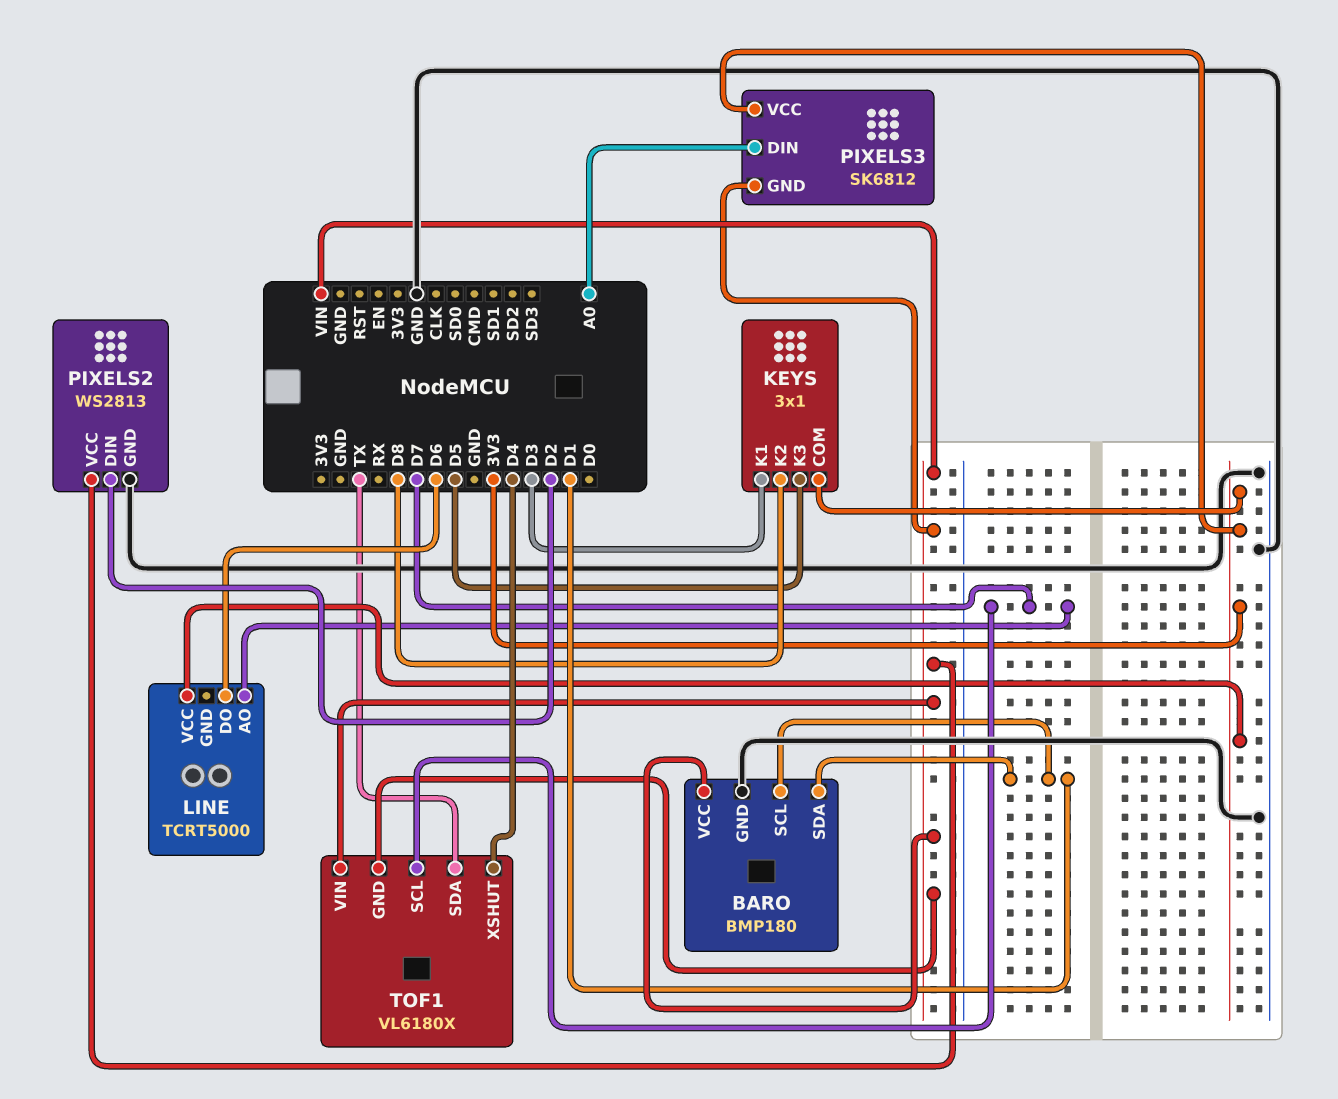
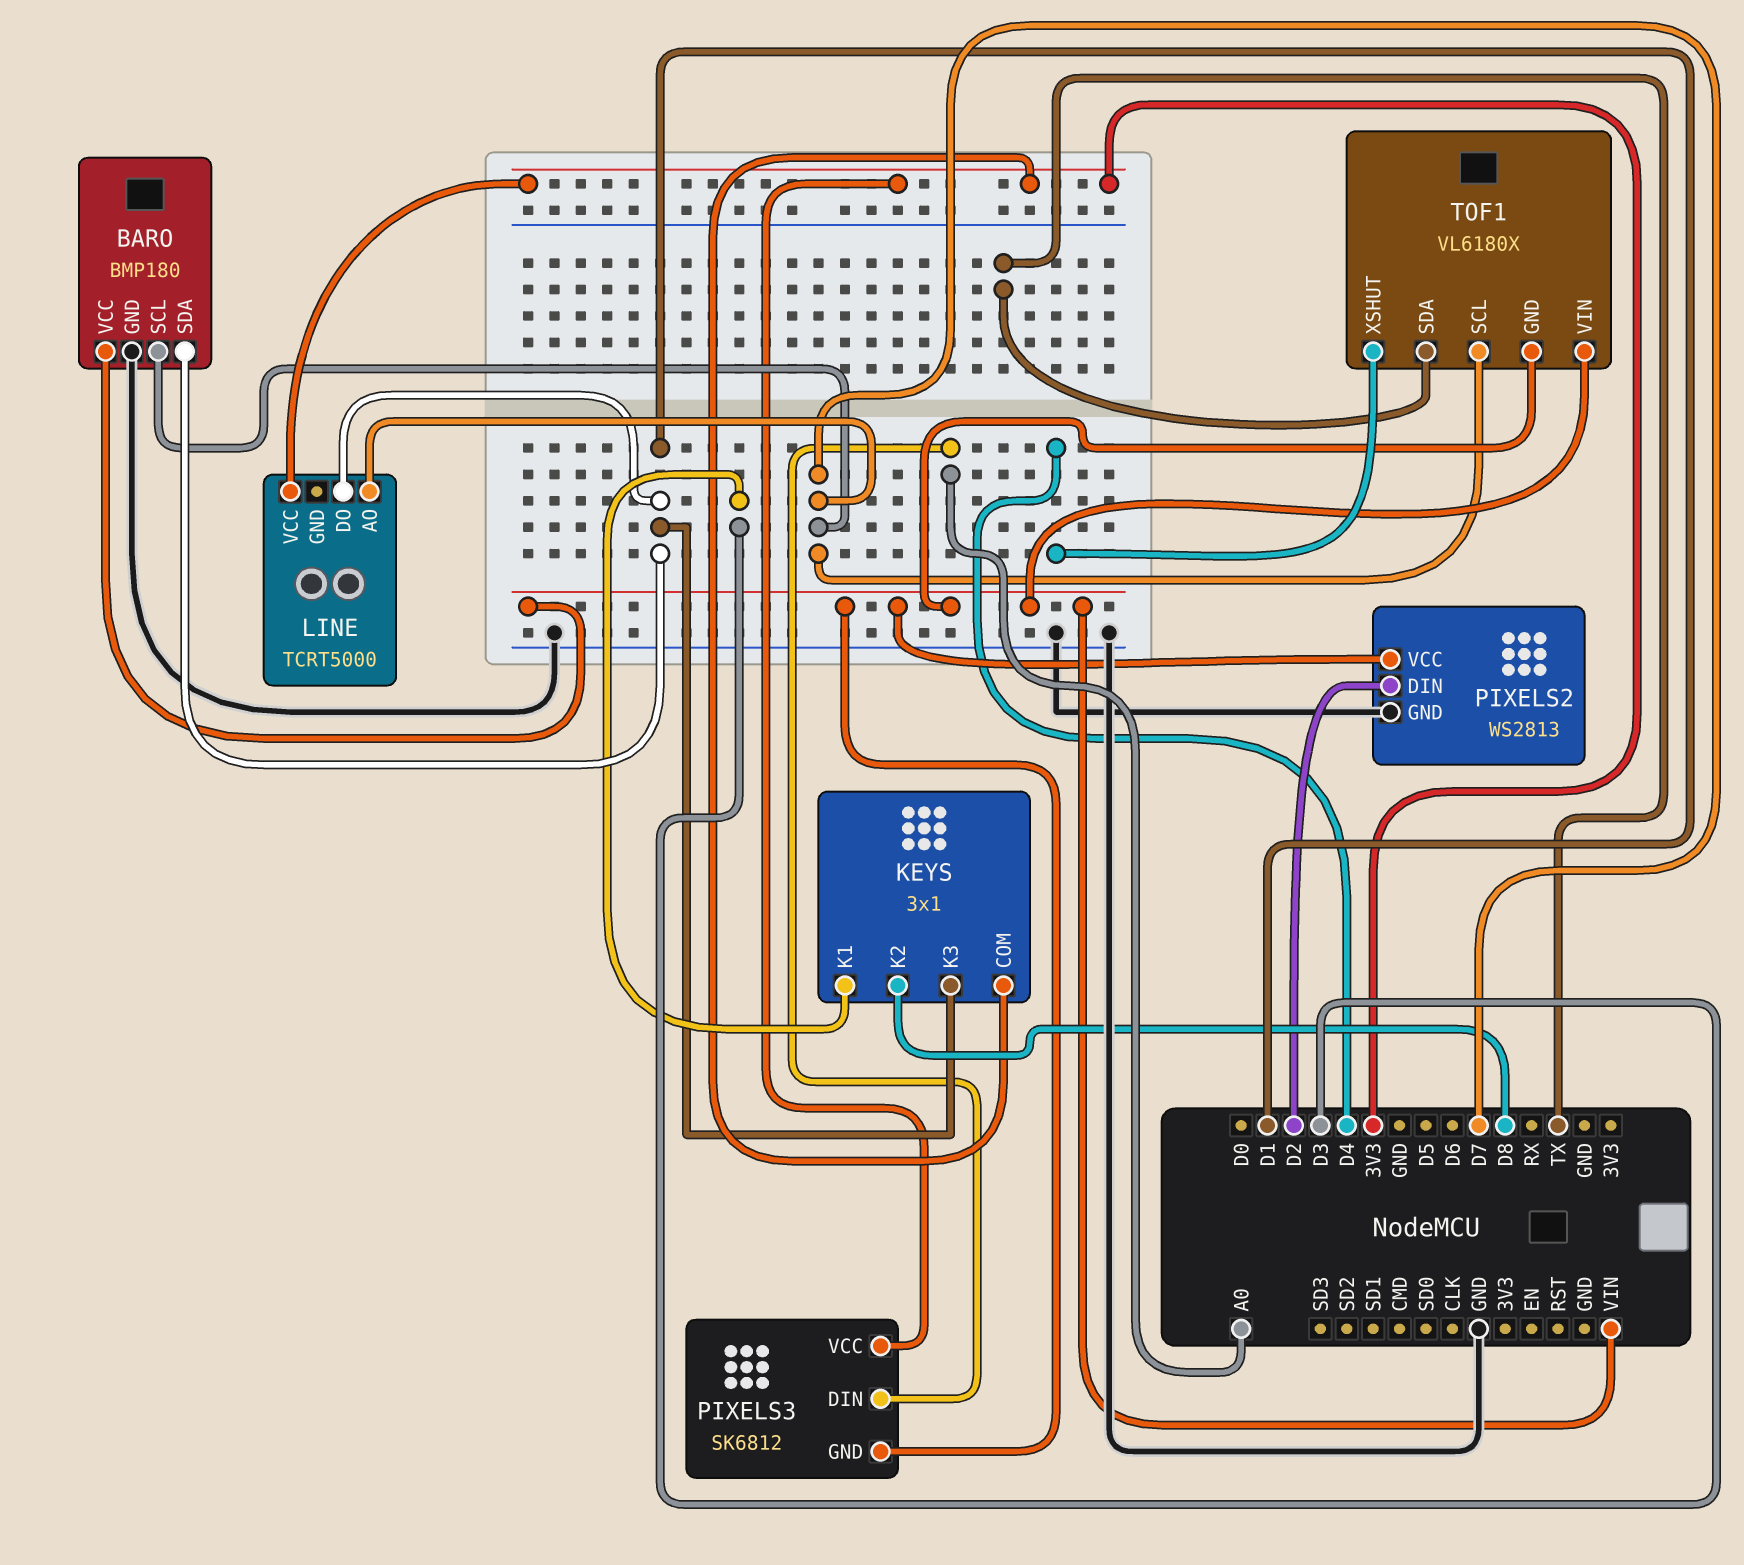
BARO pin SCL: D1 -> D7
KEYS pin K3: D5 -> D1
LINE pin DO: D6 -> D1

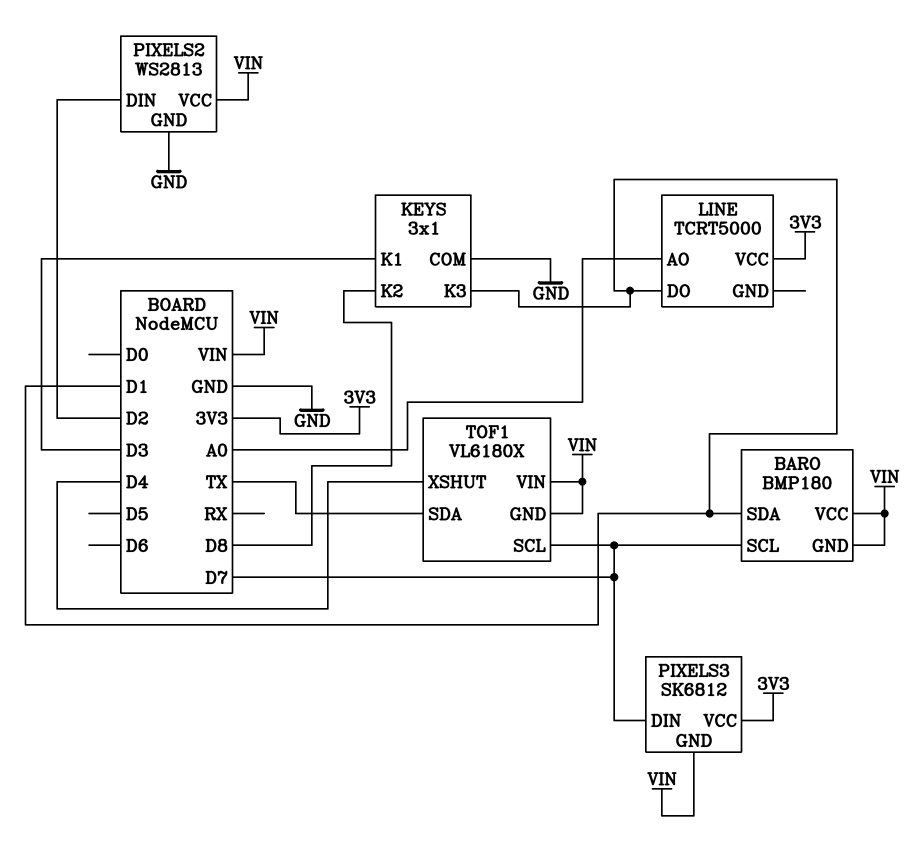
BARO pin GND: GND -> VIN
KEYS pin COM: 3V3 -> GND
LINE pin AO: D7 -> A0
PIXELS3 pin DIN: A0 -> D7

